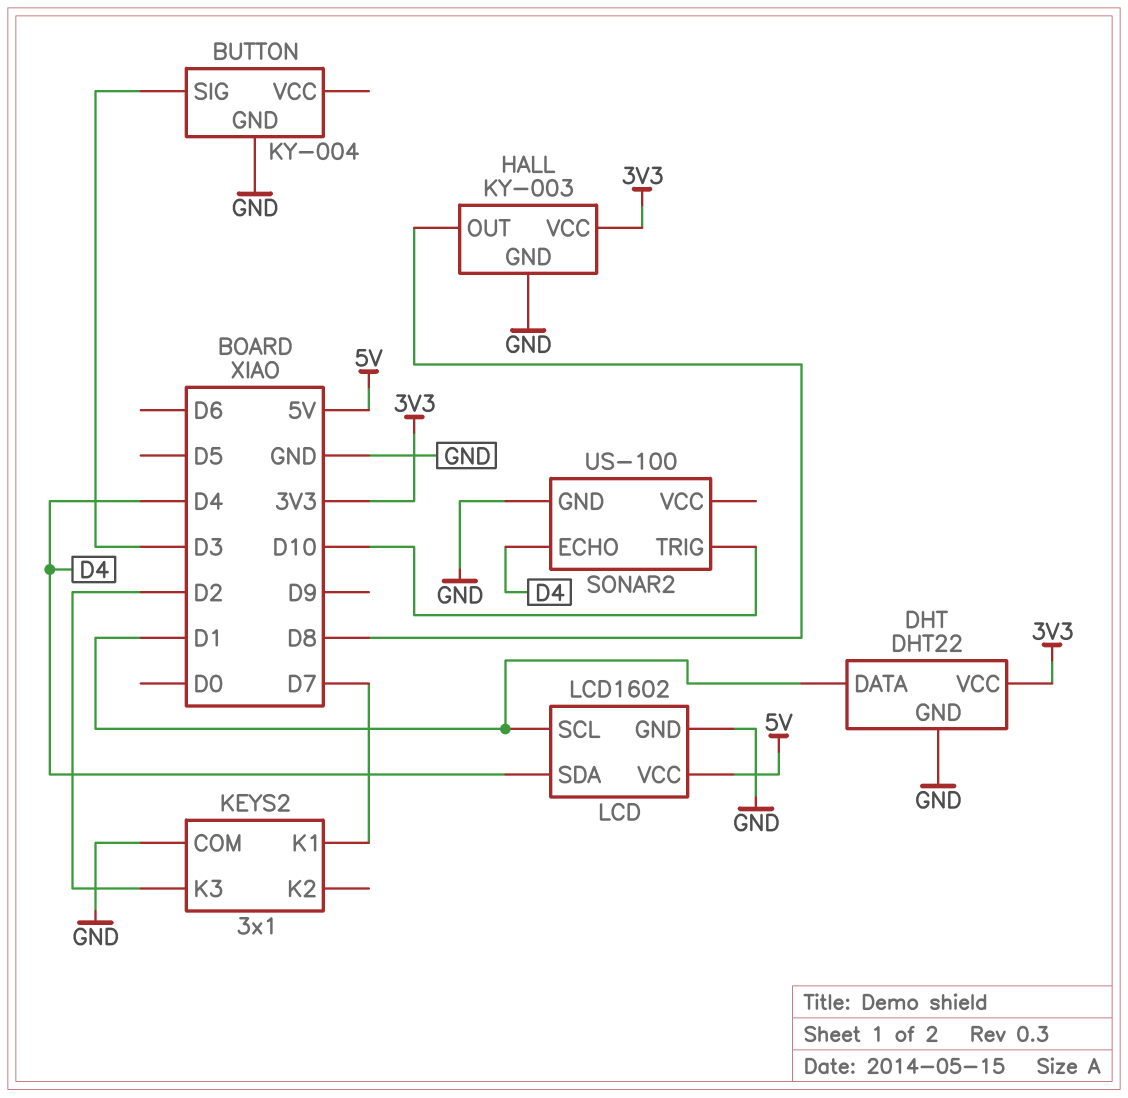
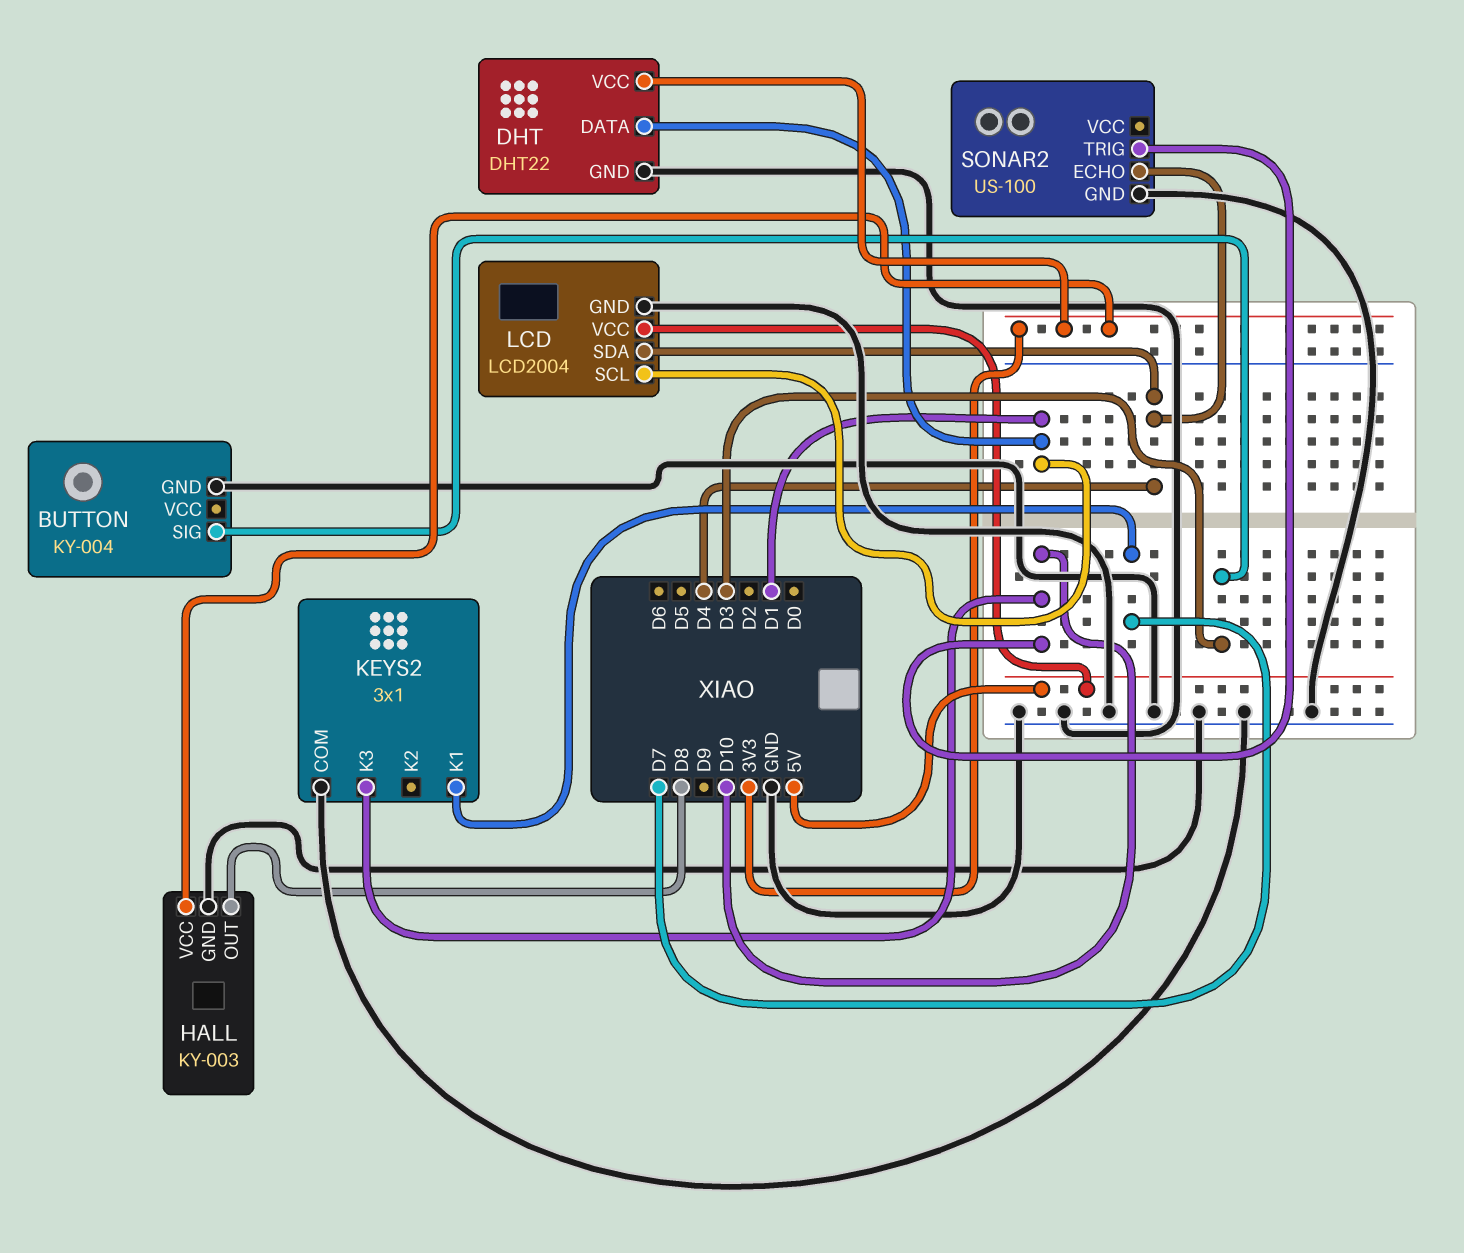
KEYS2 pin K3: D2 -> D10
LCD: LCD1602 -> LCD2004

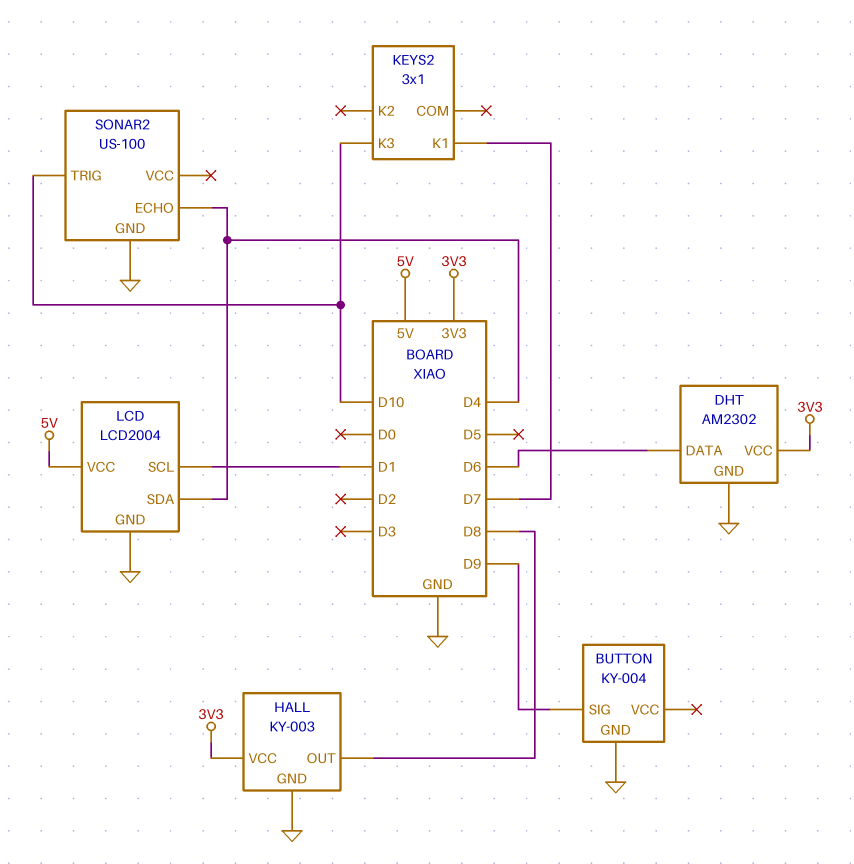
BUTTON pin SIG: D3 -> D9
DHT: DHT22 -> AM2302
DHT pin DATA: D1 -> D6
KEYS2 pin COM: GND -> none

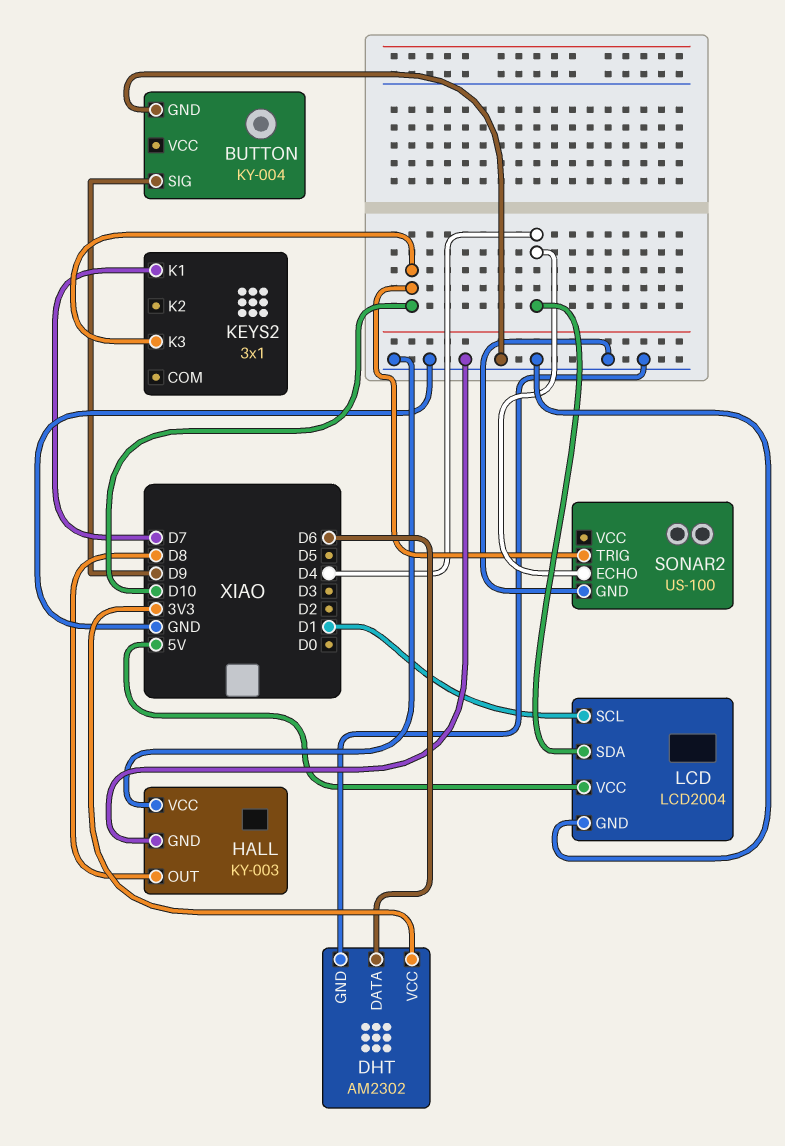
HALL pin VCC: 3V3 -> GND

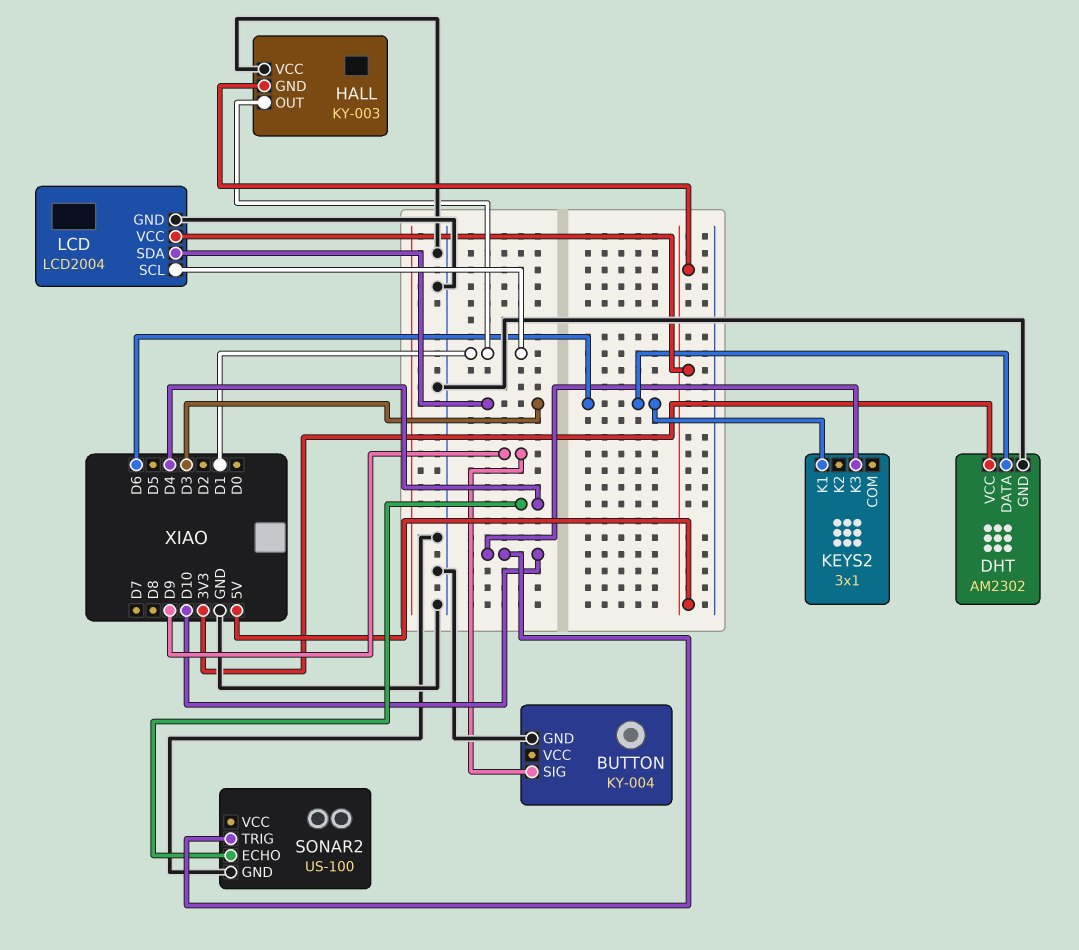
HALL pin GND: GND -> 5V
HALL pin OUT: D8 -> D1
KEYS2 pin K1: D7 -> D6
LCD pin SDA: D4 -> D3

